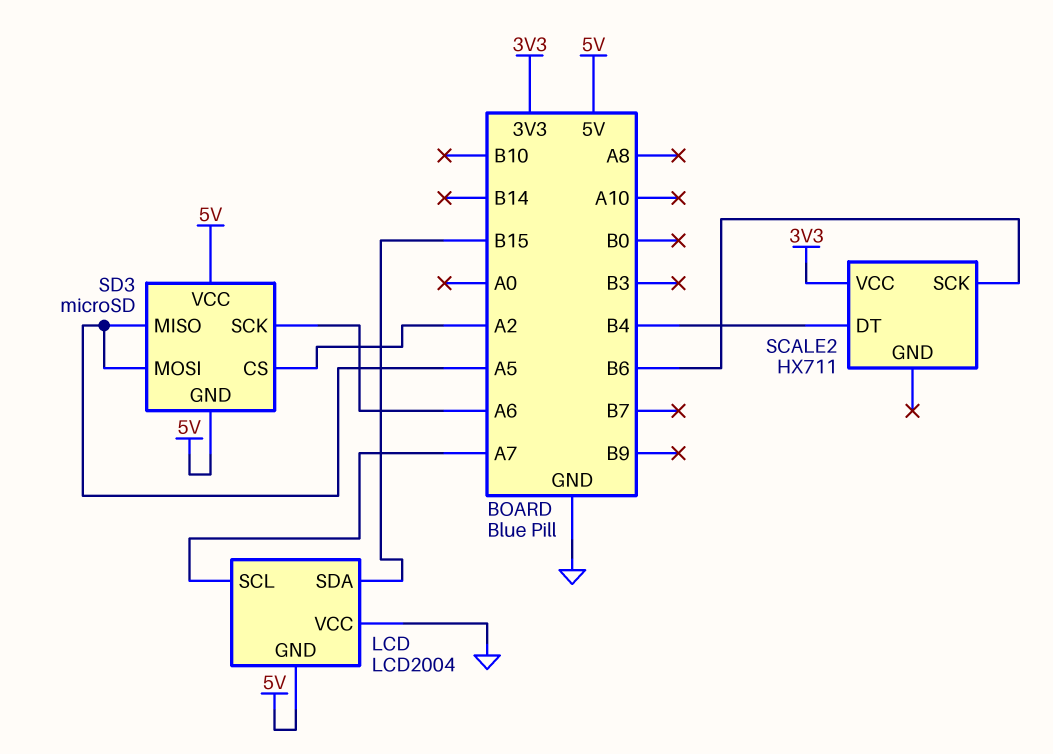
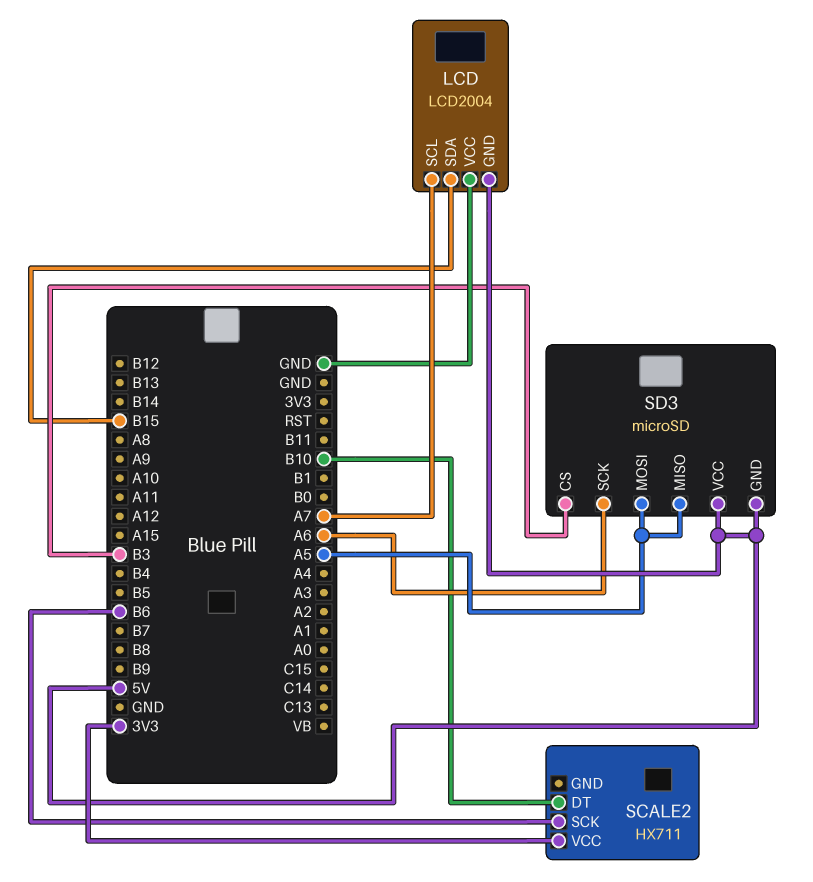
SCALE2 pin DT: B4 -> B10
SD3 pin CS: A2 -> B3

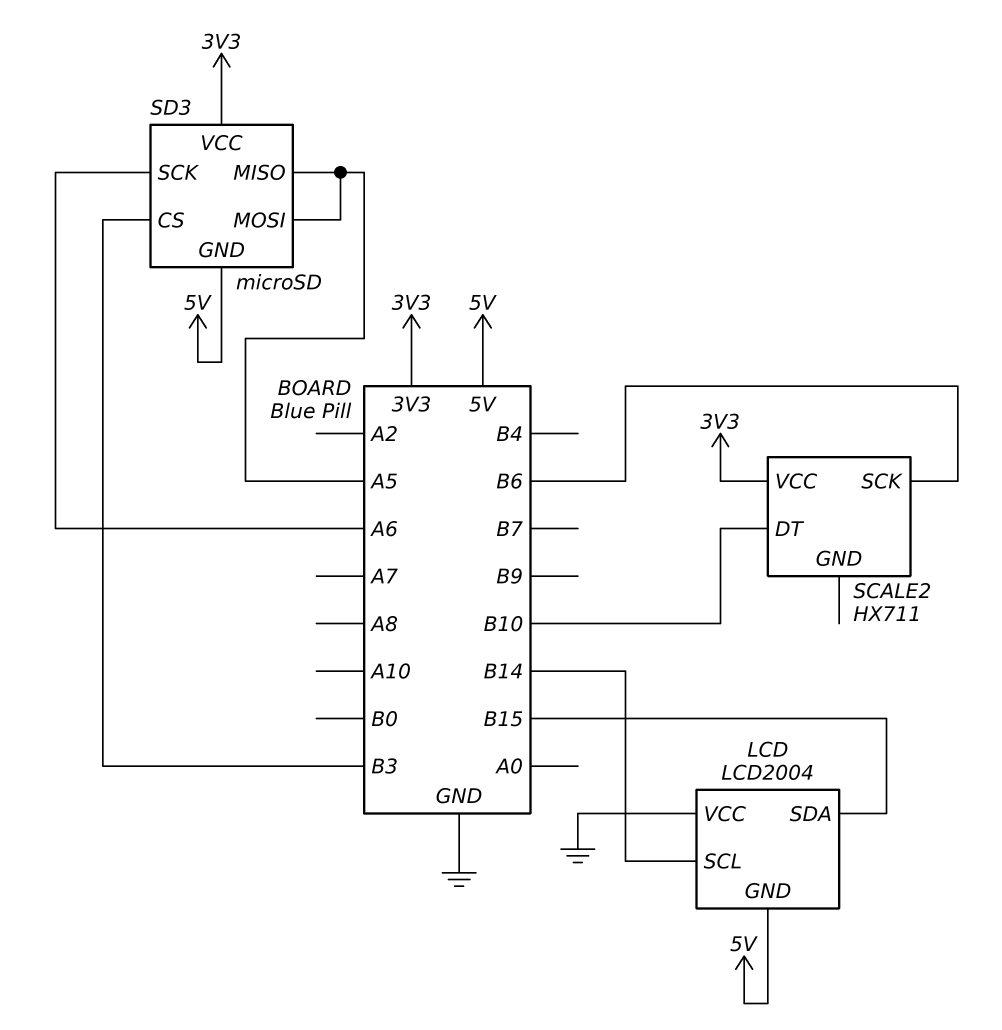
LCD pin SCL: A7 -> B14
SD3 pin VCC: 5V -> 3V3

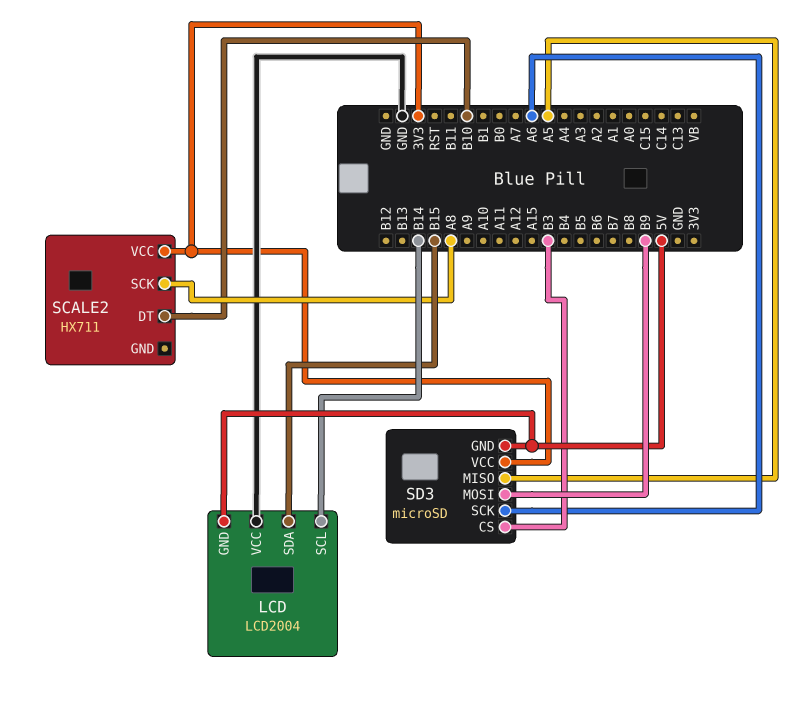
SCALE2 pin SCK: B6 -> A8
SD3 pin MOSI: A5 -> B9

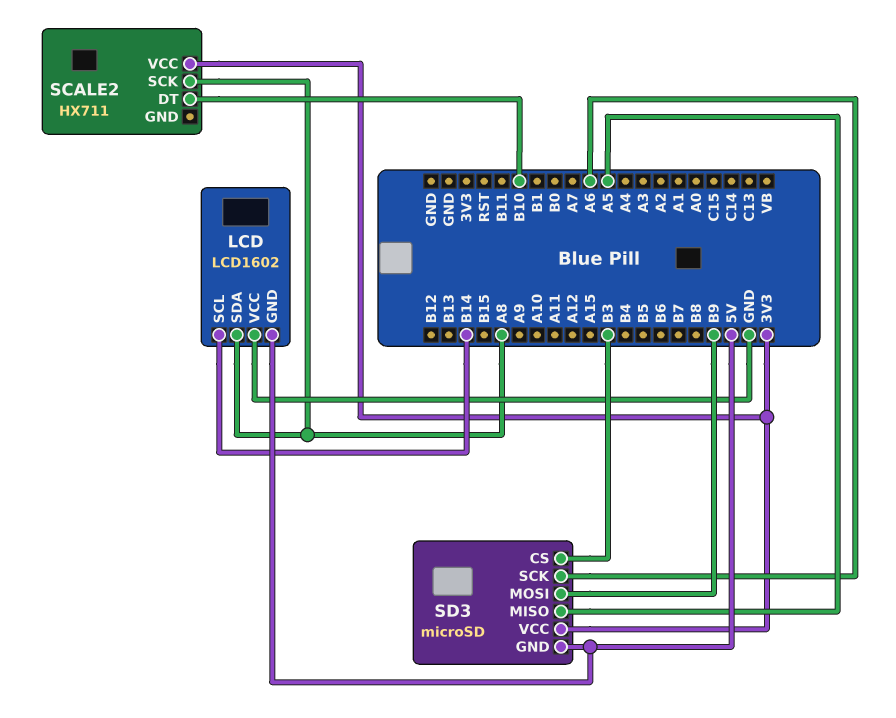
LCD: LCD2004 -> LCD1602
LCD pin SDA: B15 -> A8

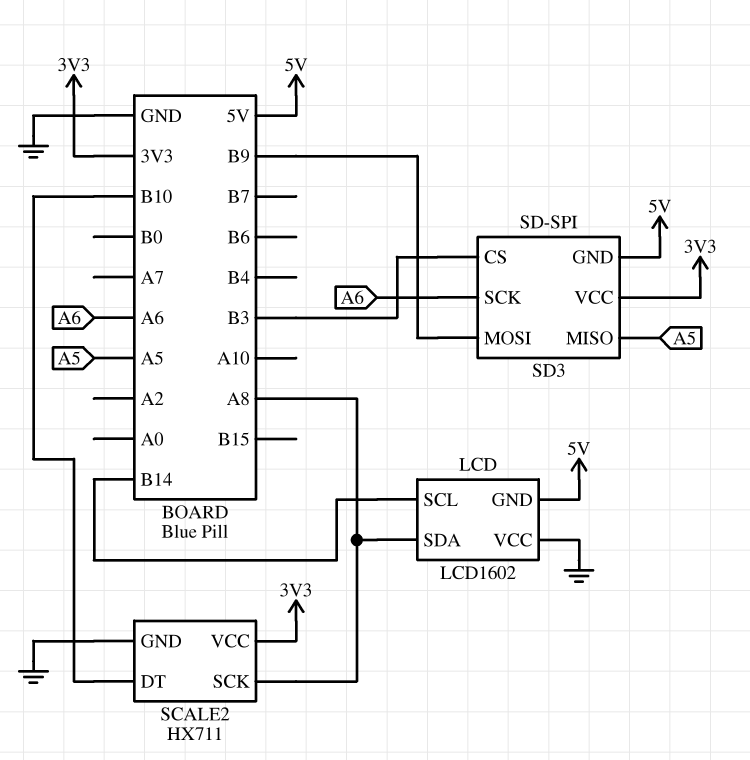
SCALE2 pin GND: none -> GND
SD3: microSD -> SD-SPI

